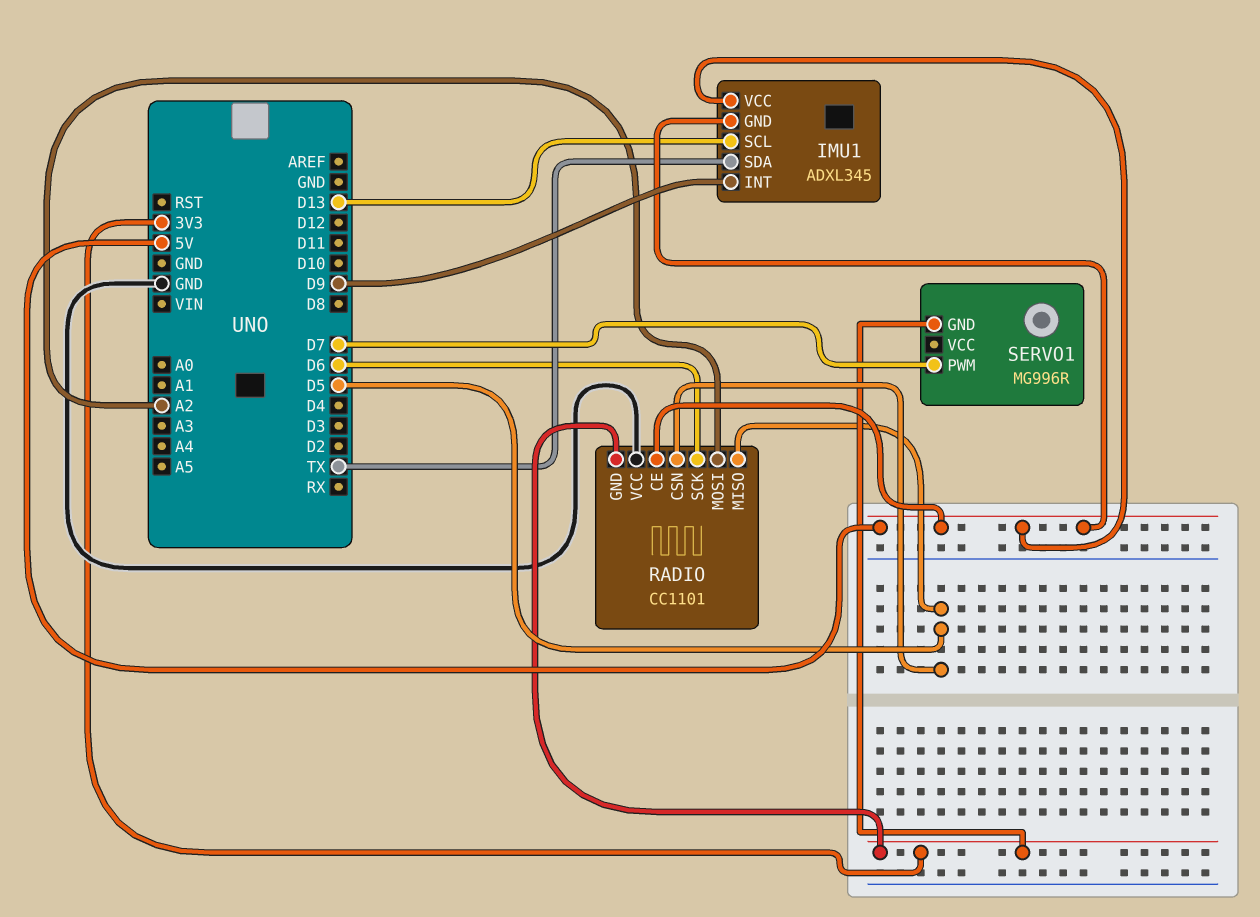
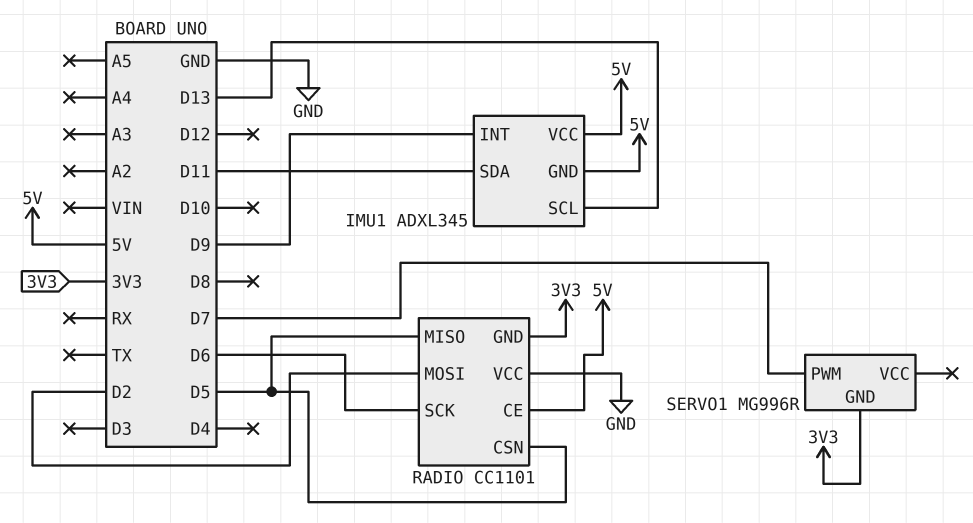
IMU1 pin SDA: TX -> D11
RADIO pin MOSI: A2 -> D2

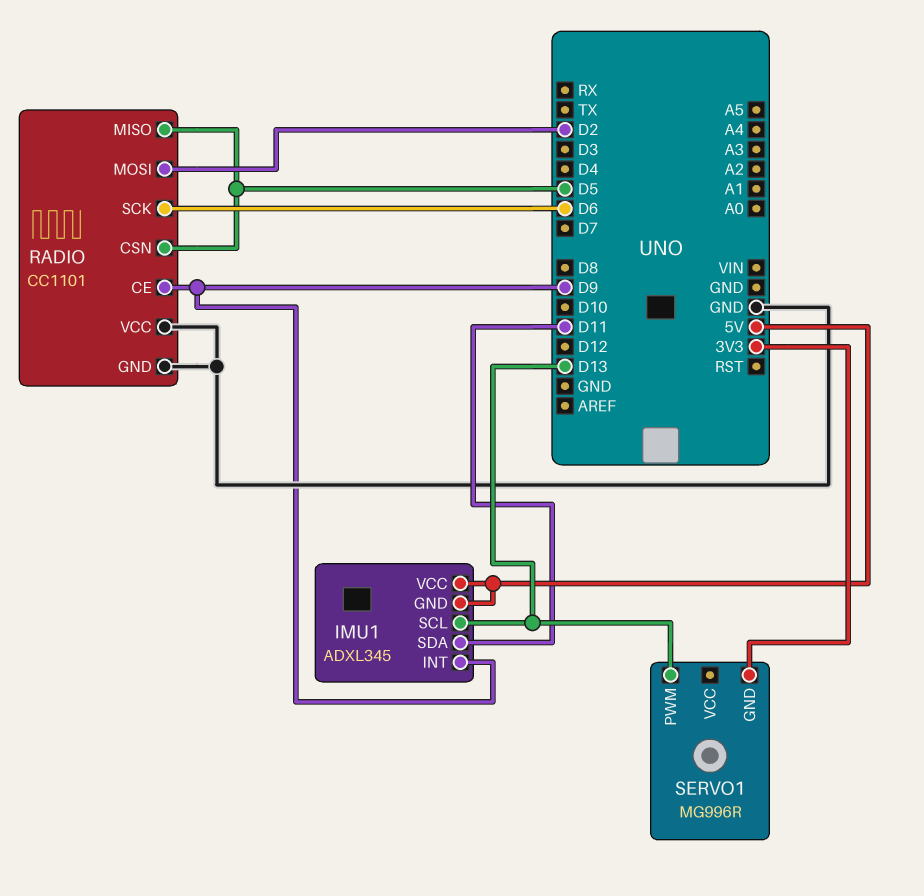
RADIO pin CE: 5V -> D9
RADIO pin GND: 3V3 -> GND
SERVO1 pin PWM: D7 -> D13

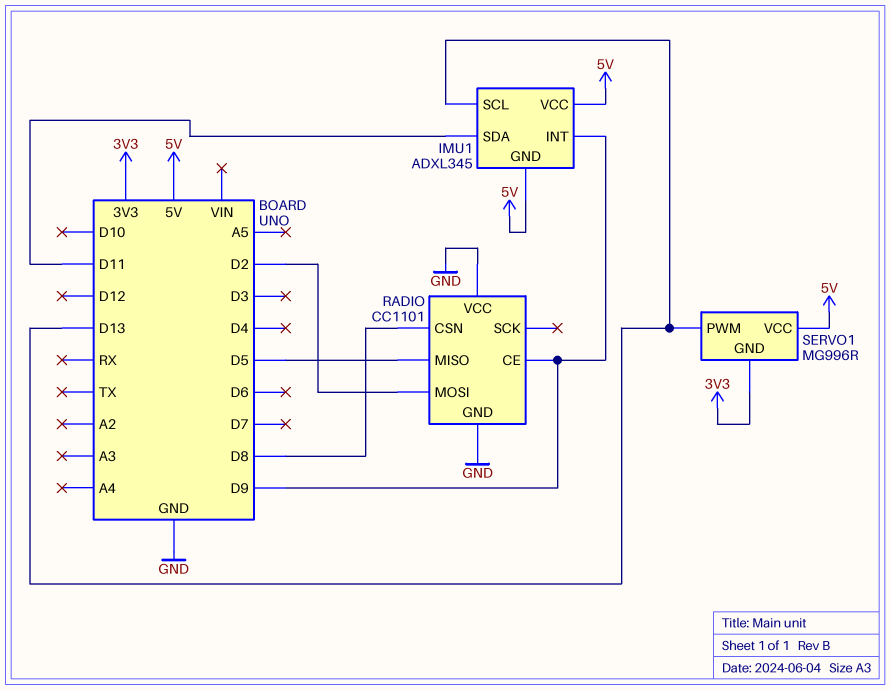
RADIO pin CSN: D5 -> D8
RADIO pin SCK: D6 -> none
SERVO1 pin VCC: none -> 5V

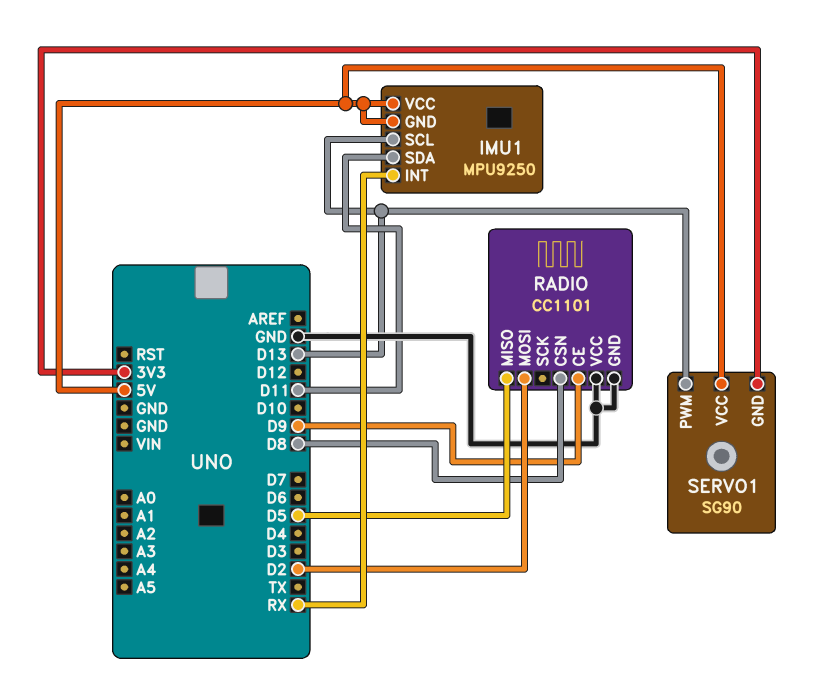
IMU1: ADXL345 -> MPU9250
IMU1 pin INT: D9 -> RX
SERVO1: MG996R -> SG90

